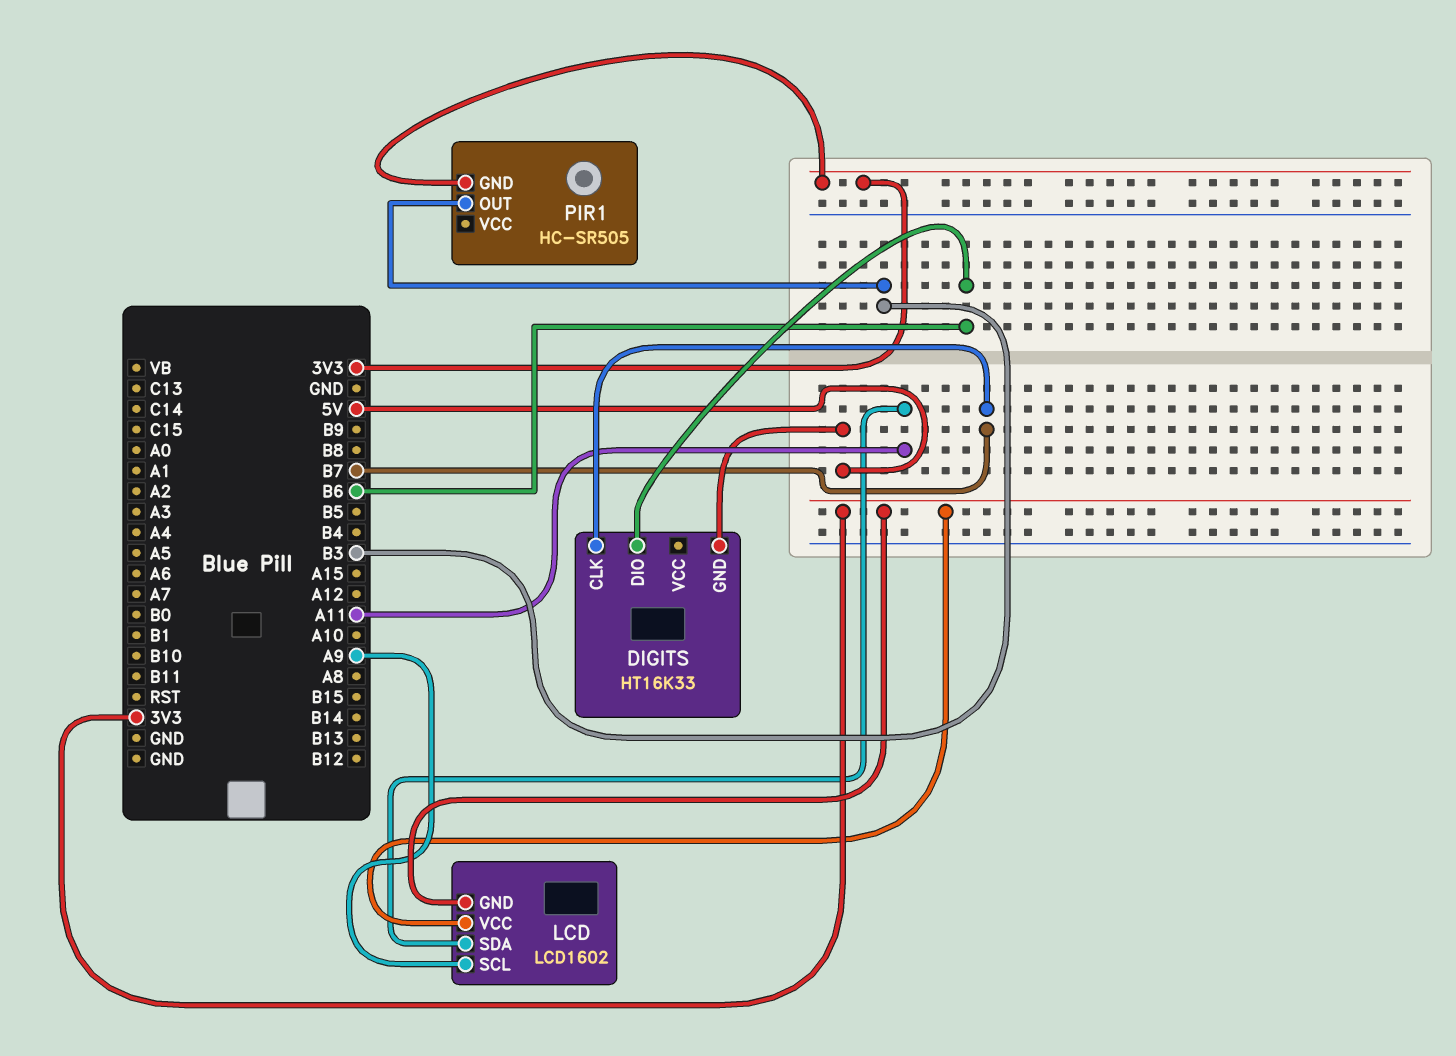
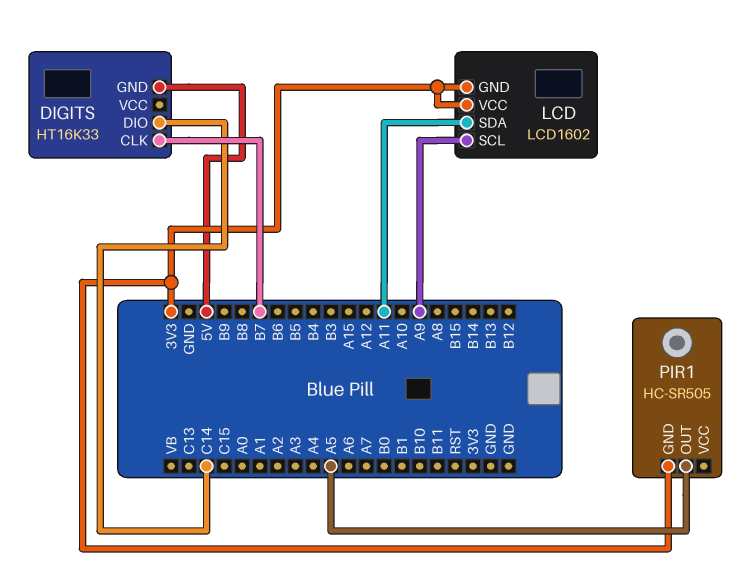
DIGITS pin DIO: B6 -> C14
PIR1 pin OUT: B3 -> A5

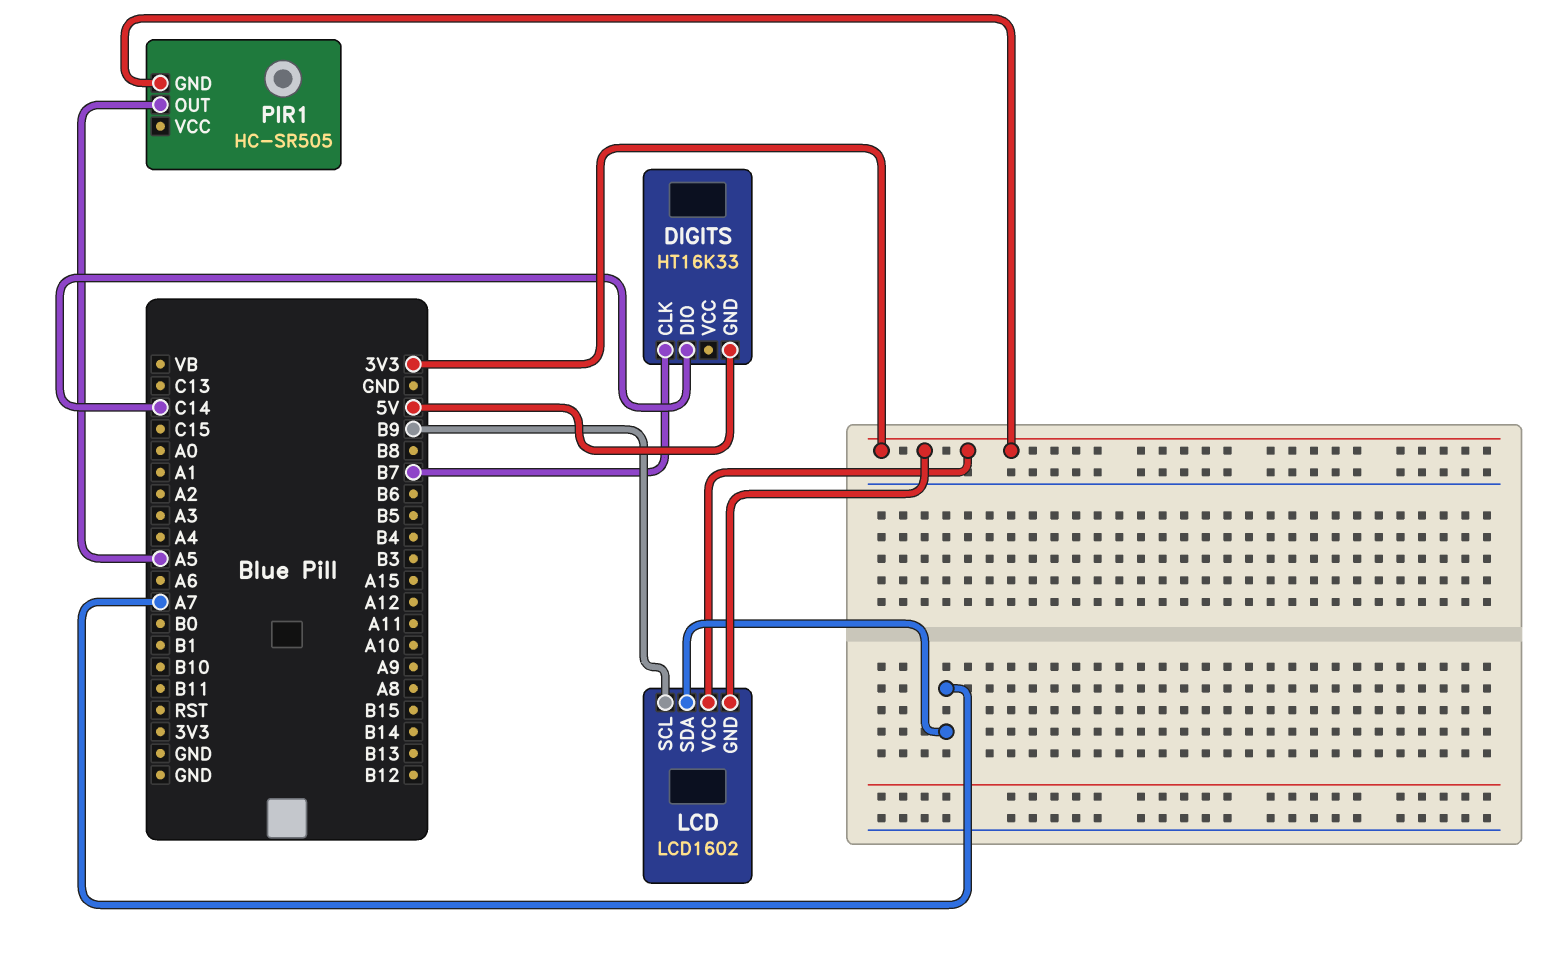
LCD pin SCL: A9 -> B9
LCD pin SDA: A11 -> A7

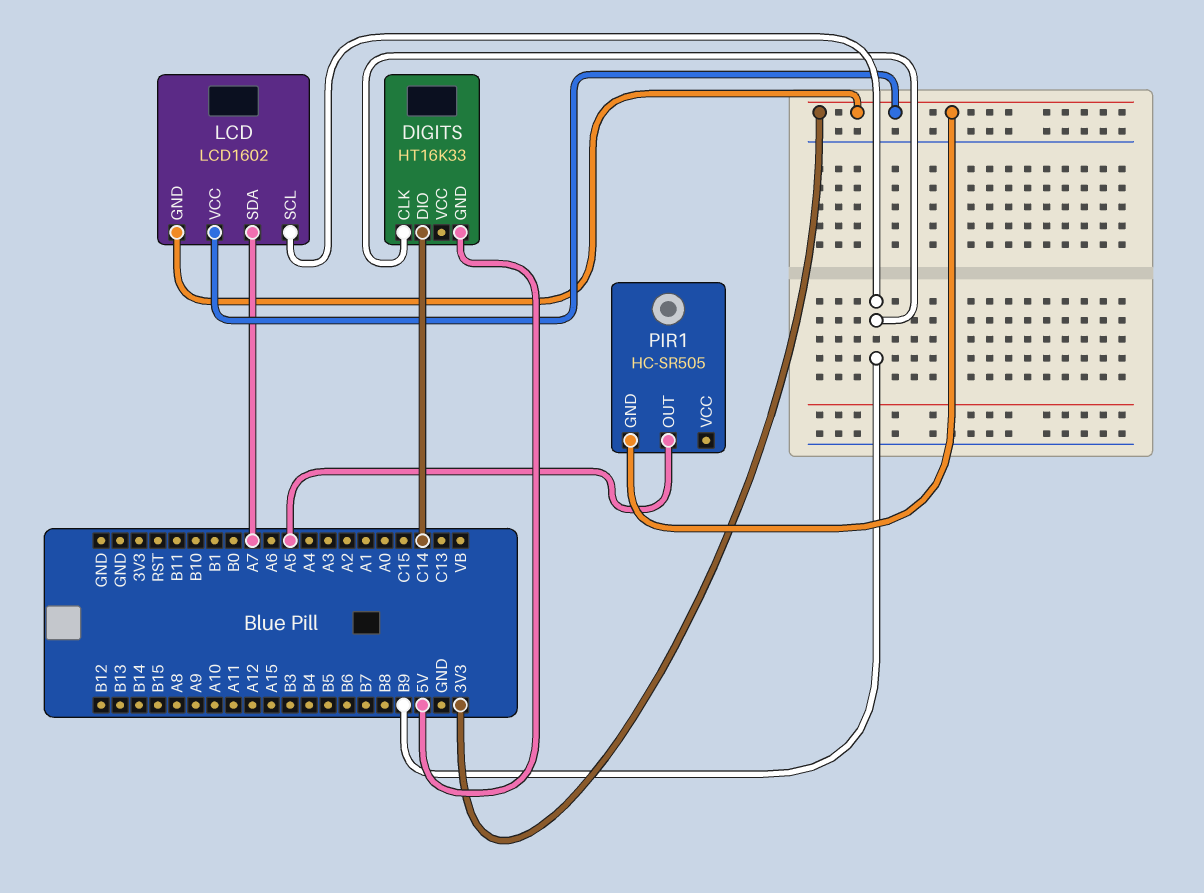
DIGITS pin CLK: B7 -> B9

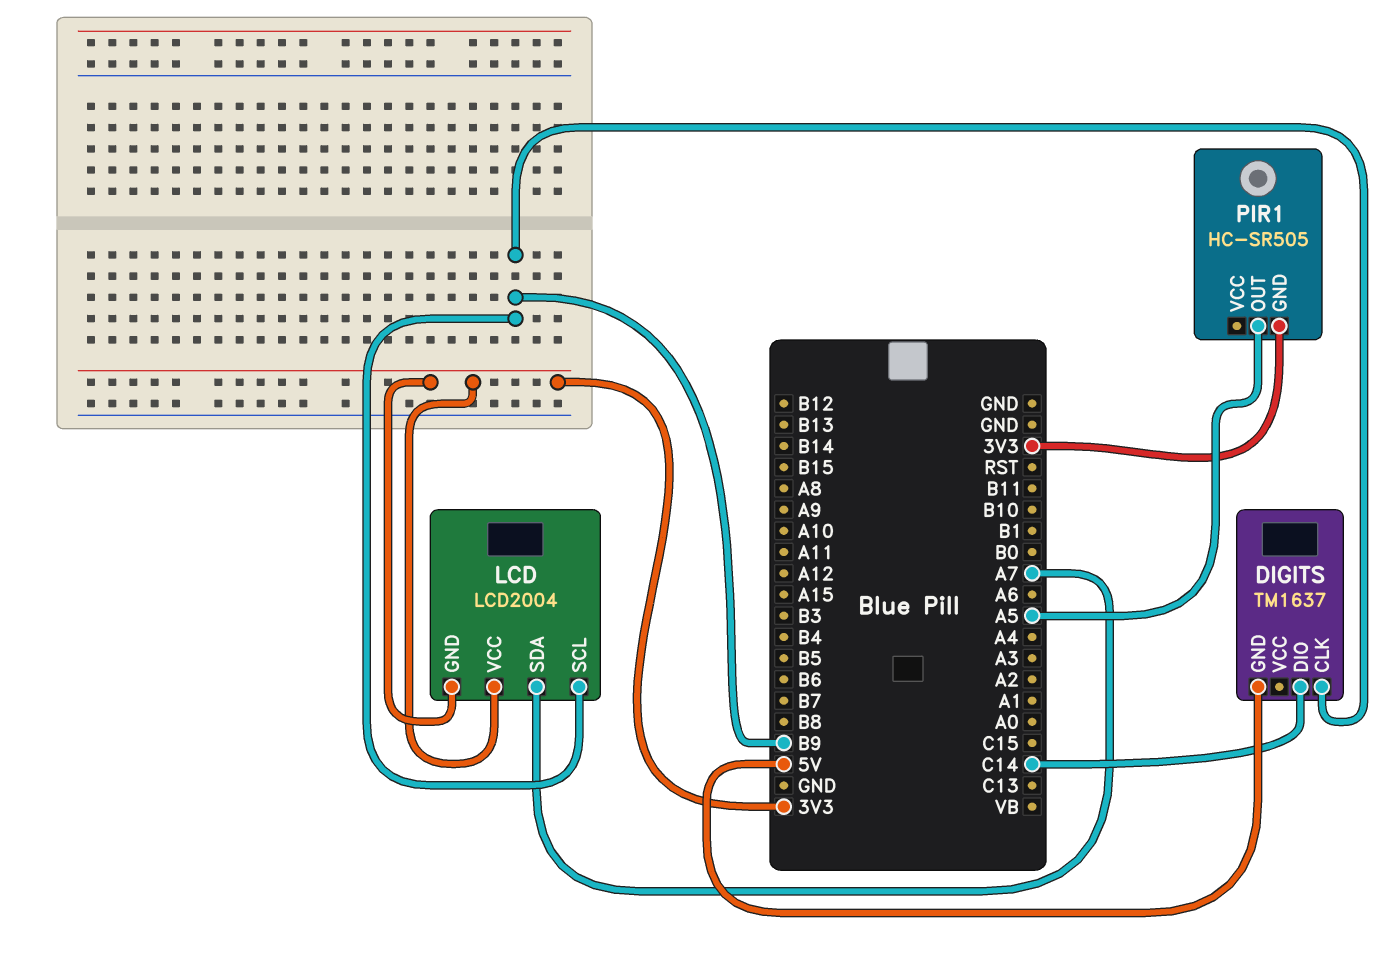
DIGITS: HT16K33 -> TM1637
LCD: LCD1602 -> LCD2004

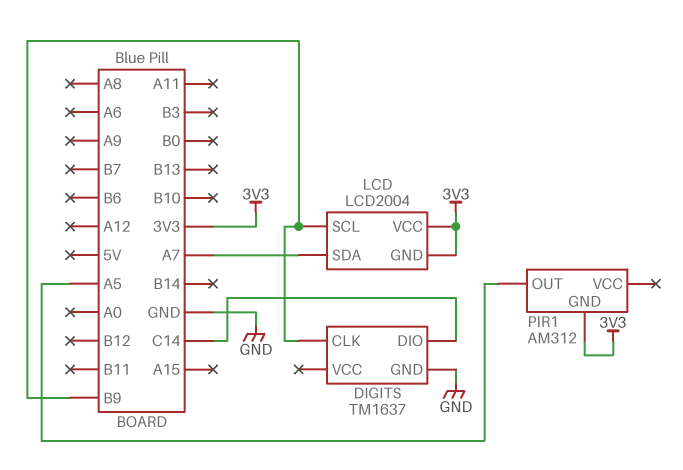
DIGITS pin GND: 5V -> GND
PIR1: HC-SR505 -> AM312

